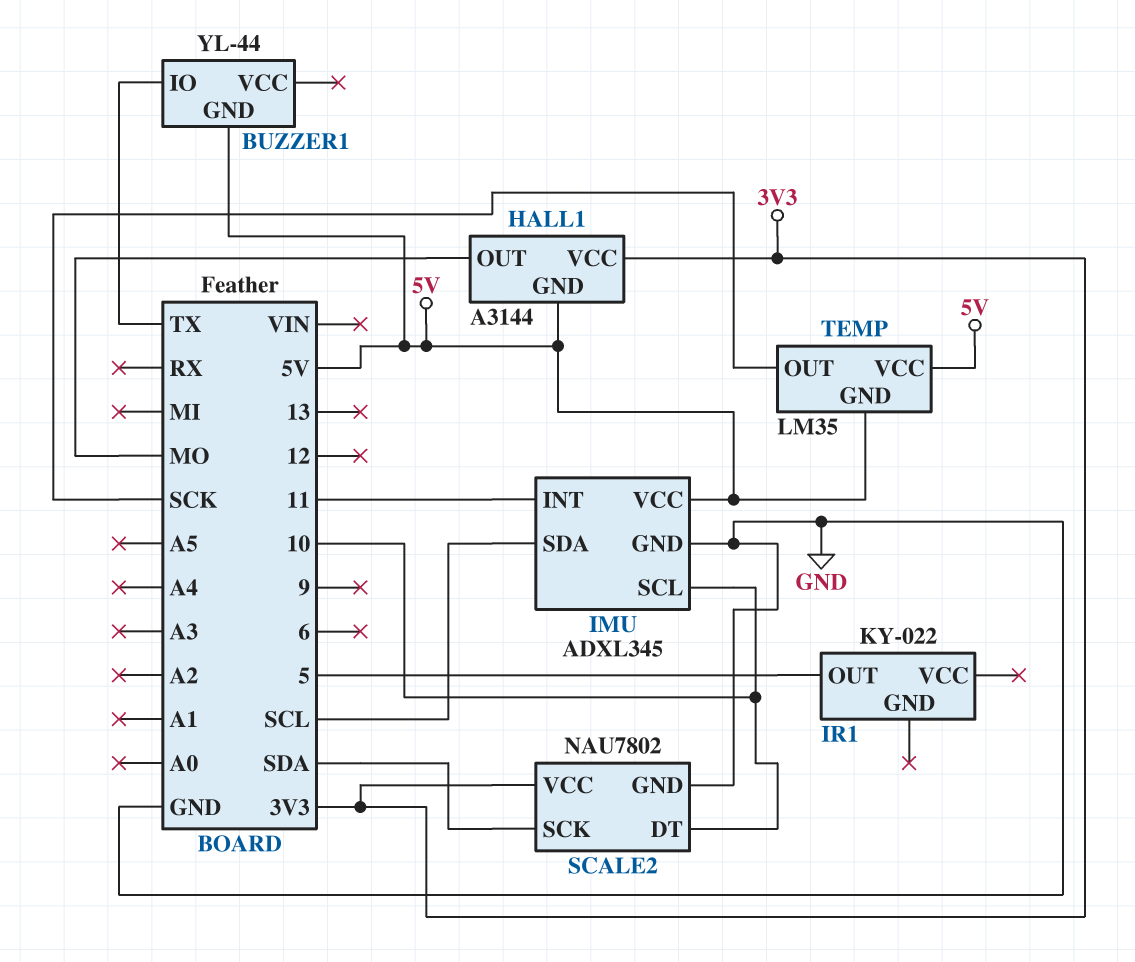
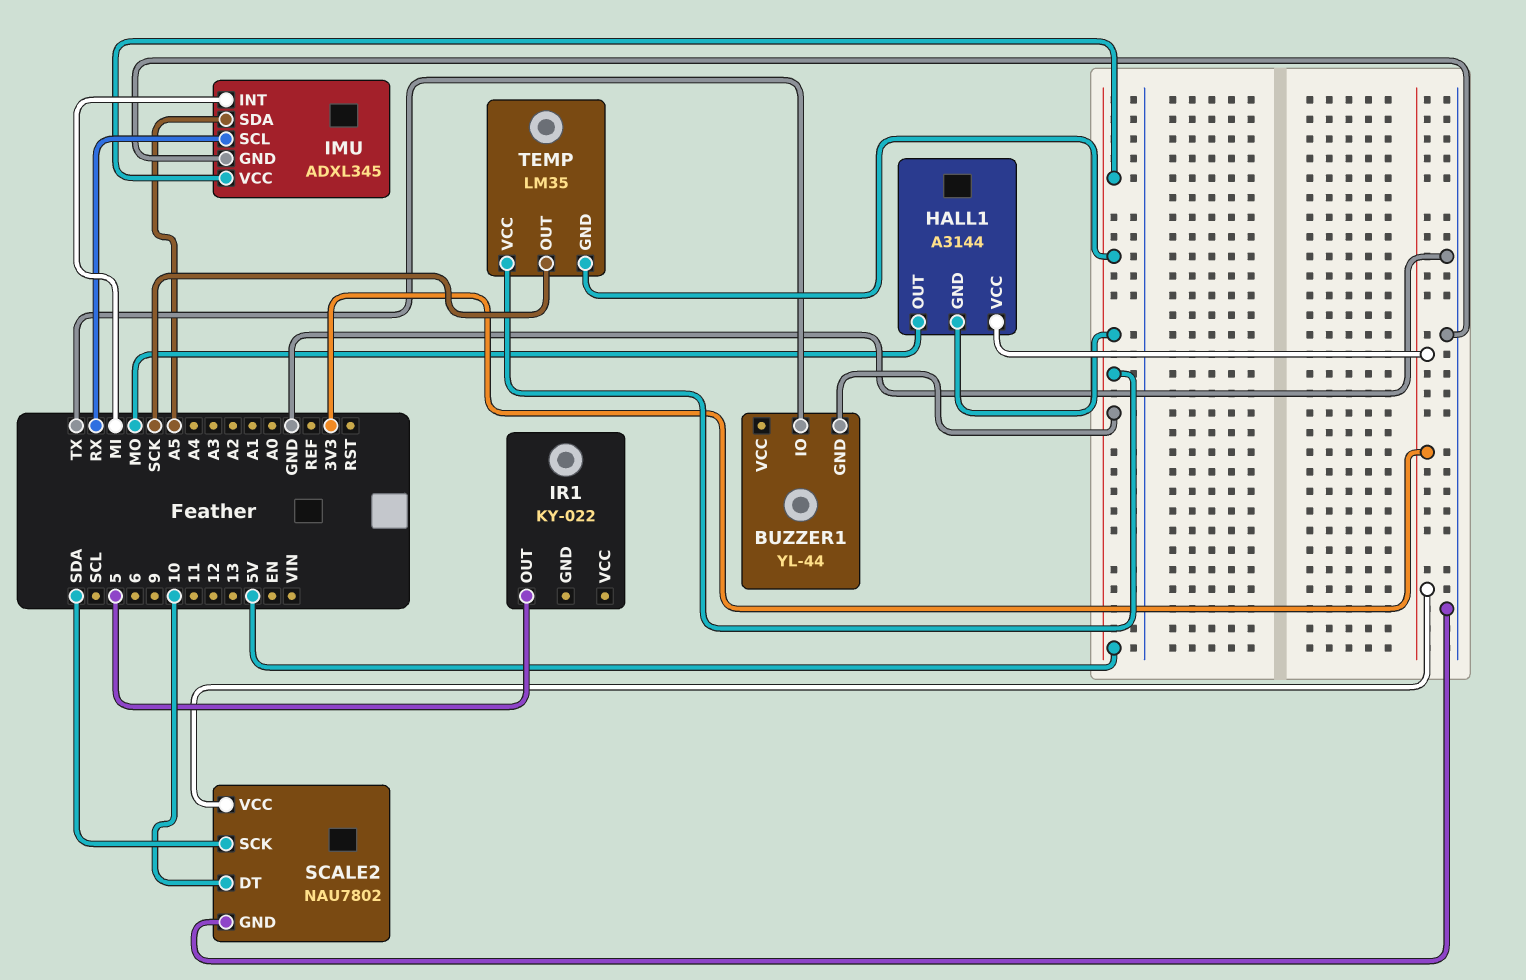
IMU pin INT: 11 -> MI
IMU pin SCL: 10 -> RX
IMU pin SDA: SCL -> A5

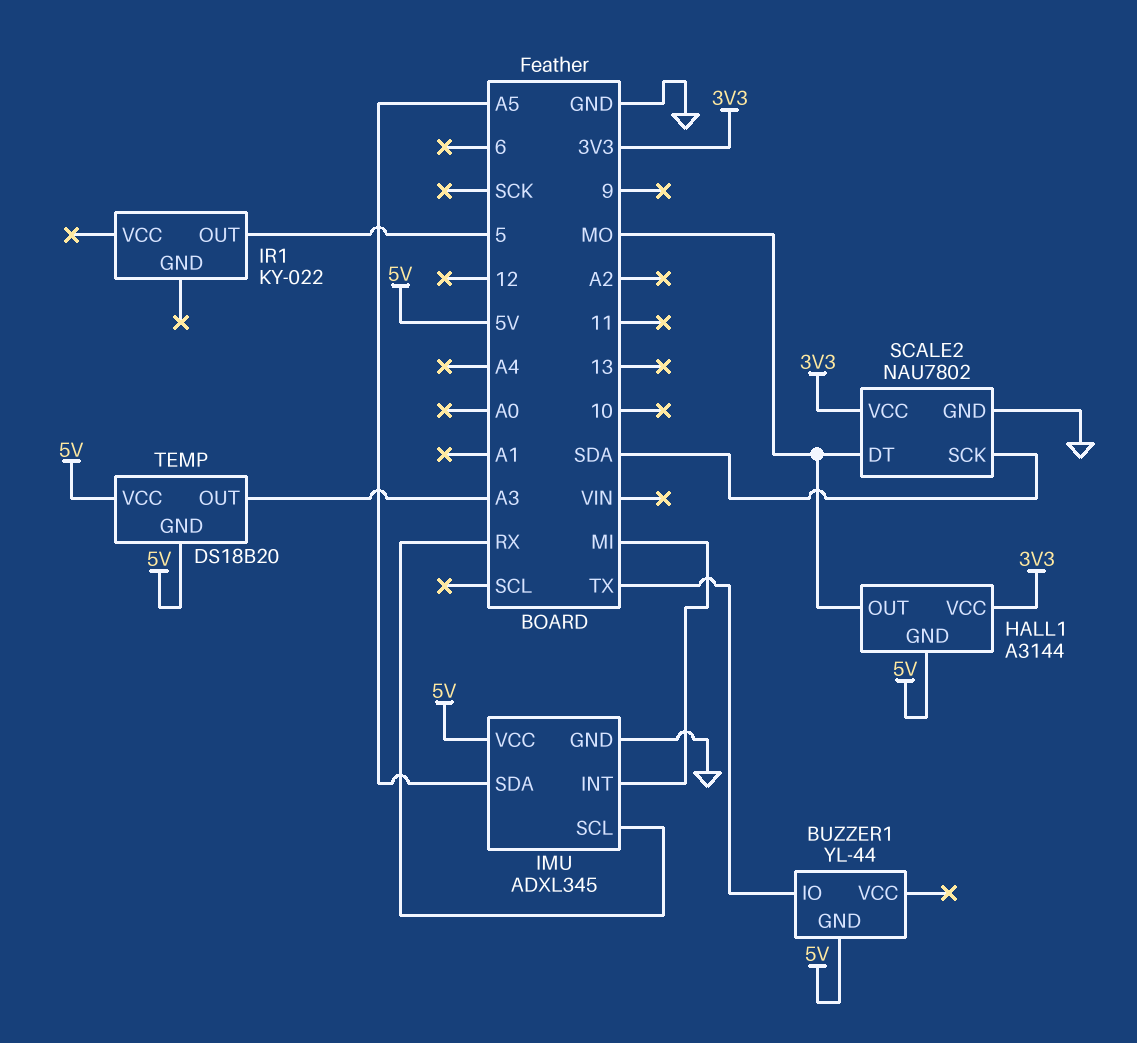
SCALE2 pin DT: 10 -> MO
TEMP: LM35 -> DS18B20
TEMP pin OUT: SCK -> A3

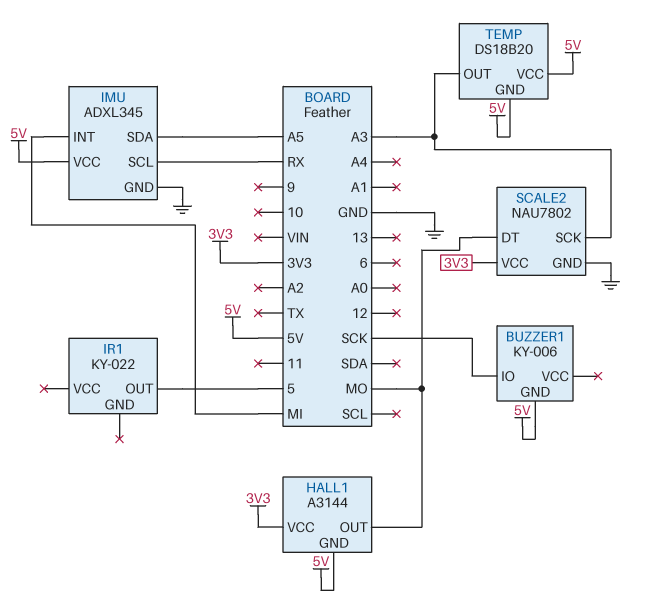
BUZZER1: YL-44 -> KY-006
BUZZER1 pin IO: TX -> SCK
SCALE2 pin SCK: SDA -> A3

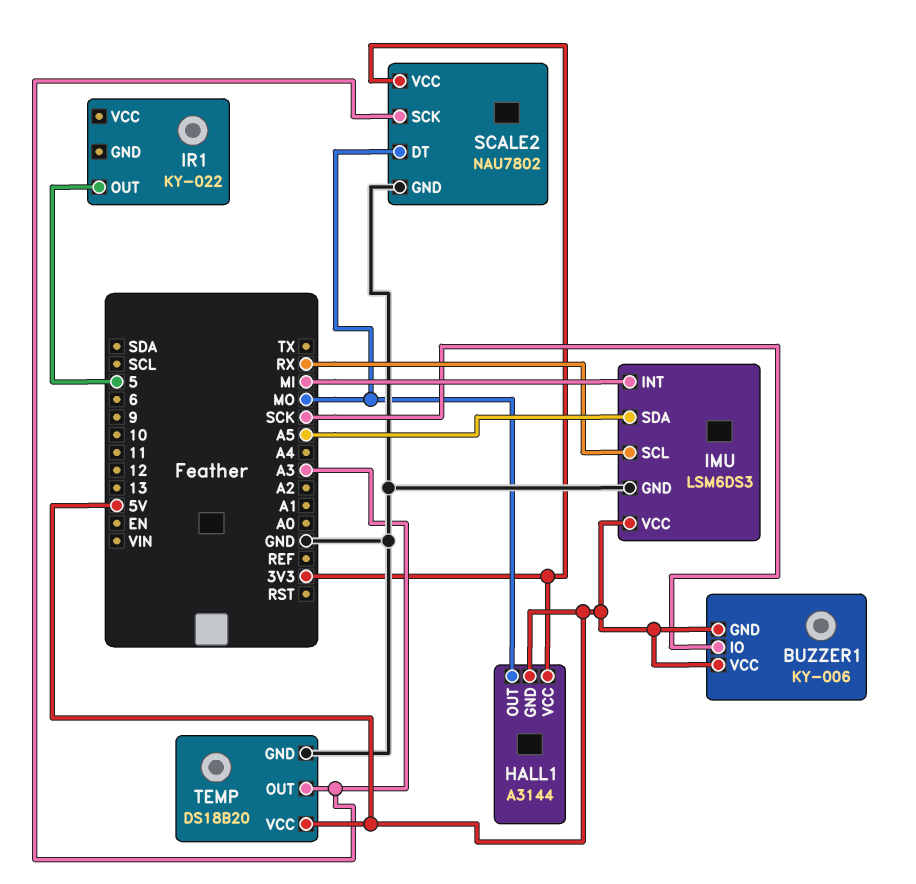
BUZZER1 pin VCC: none -> 5V
IMU: ADXL345 -> LSM6DS3
TEMP pin GND: 5V -> GND

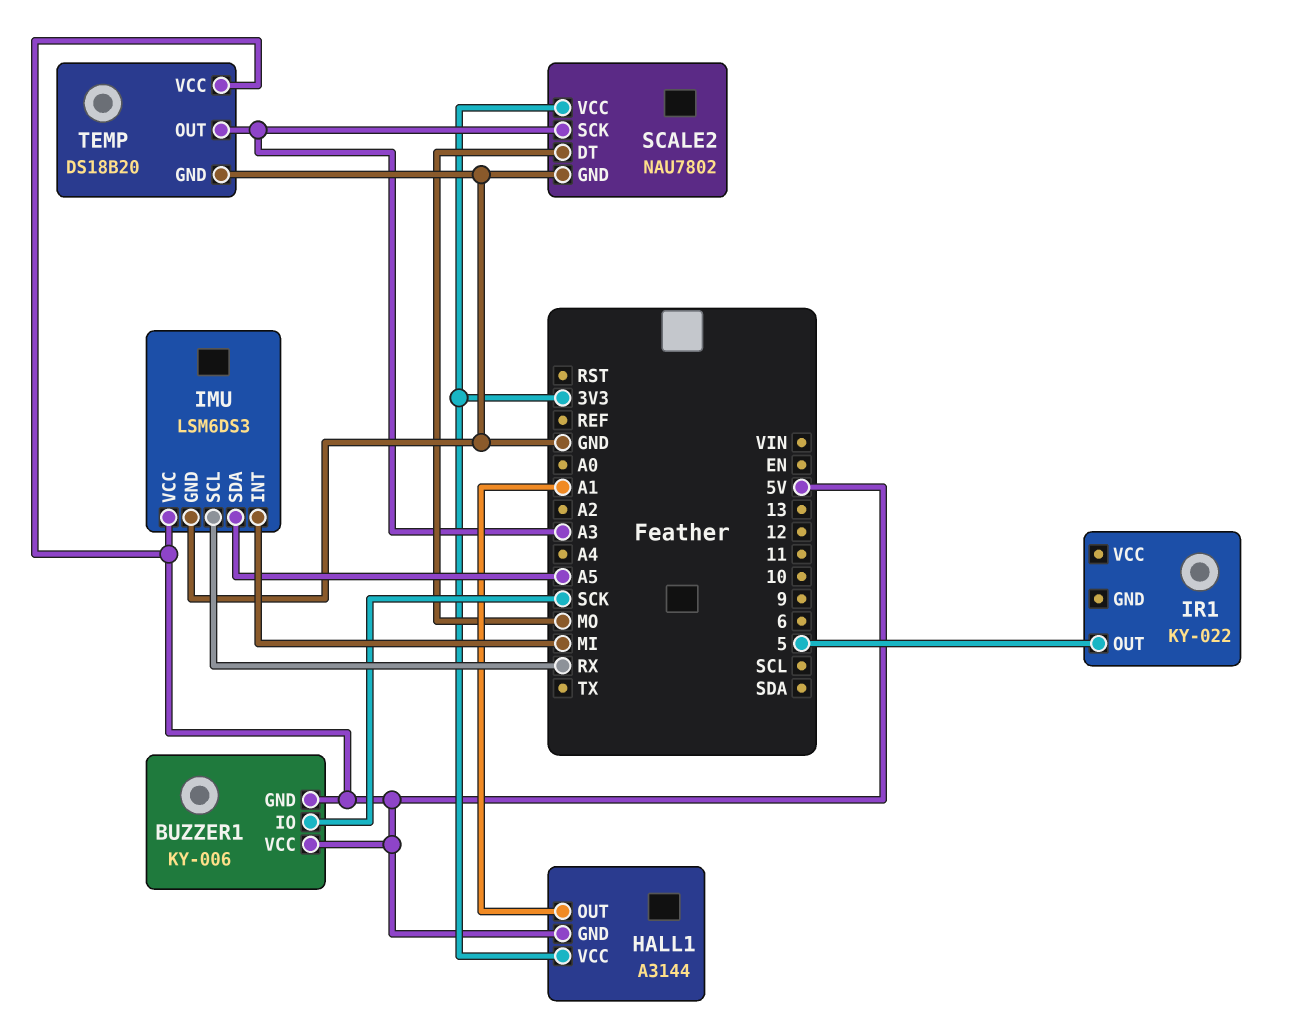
HALL1 pin OUT: MO -> A1

